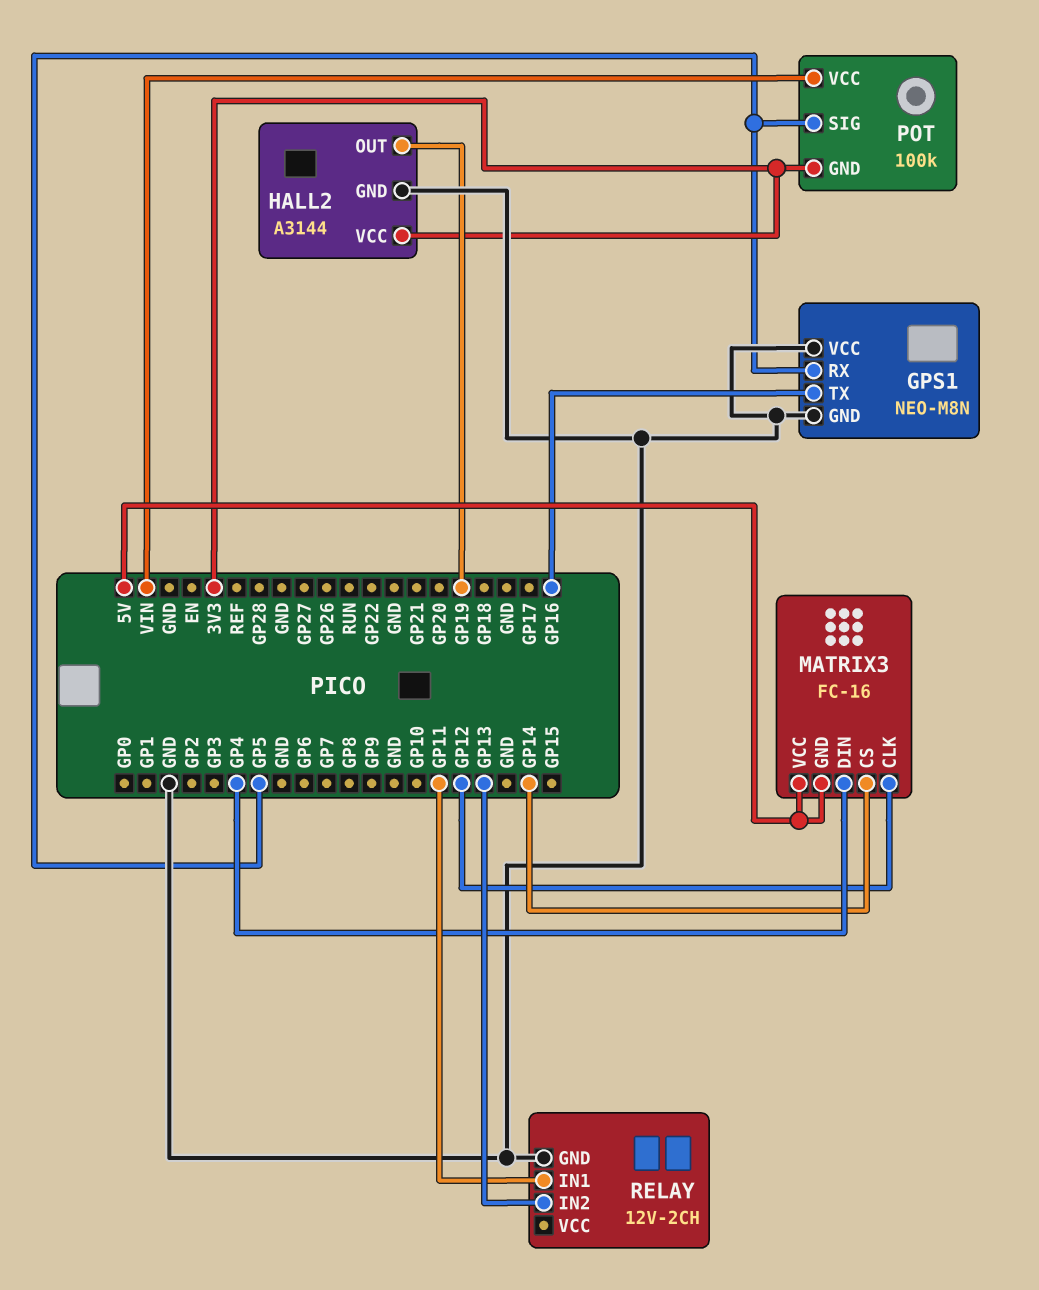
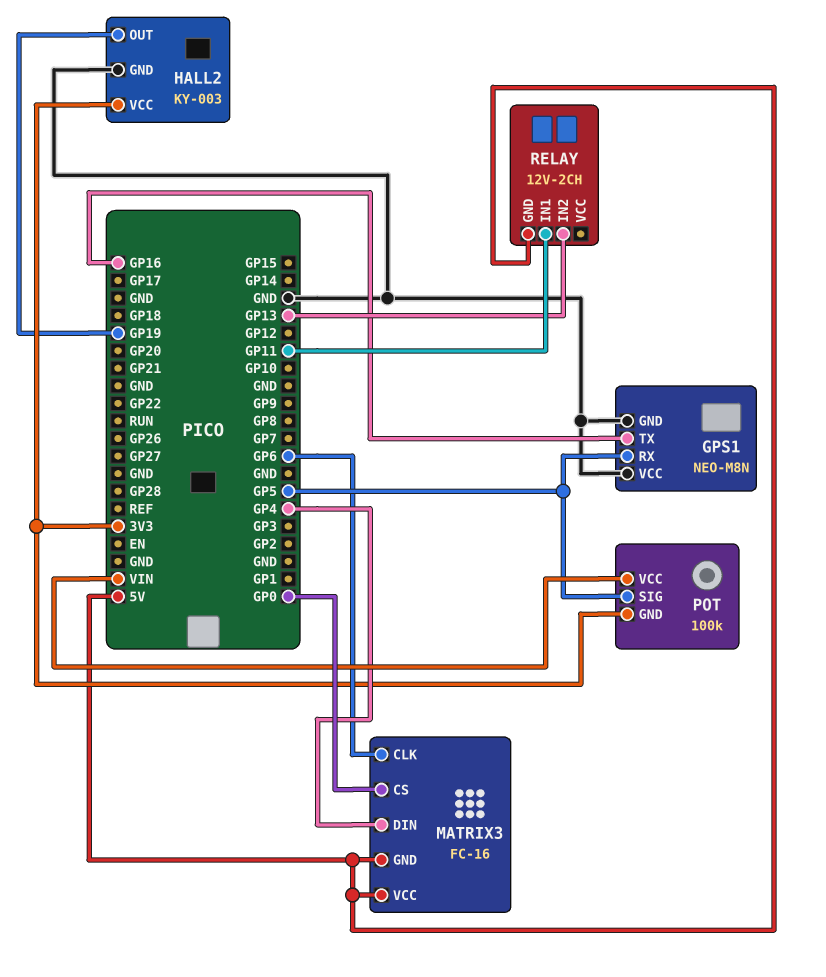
HALL2: A3144 -> KY-003
MATRIX3 pin CLK: GP12 -> GP6
MATRIX3 pin CS: GP14 -> GP0
RELAY pin GND: GND -> 5V

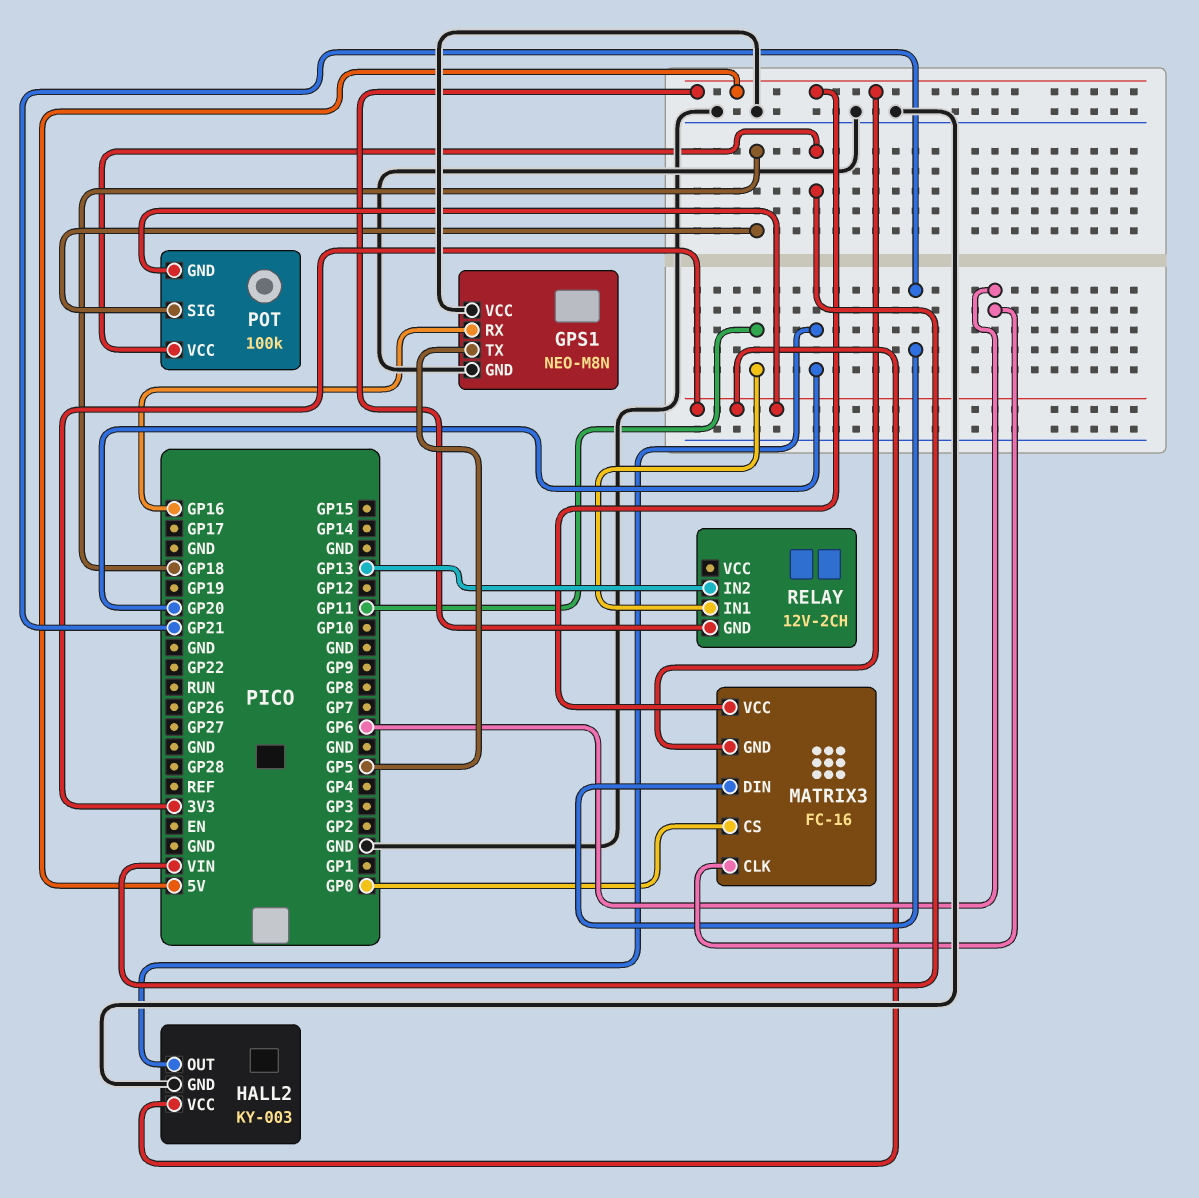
GPS1 pin RX: GP5 -> GP16
GPS1 pin TX: GP16 -> GP5
HALL2 pin OUT: GP19 -> GP20
MATRIX3 pin DIN: GP4 -> GP21
POT pin SIG: GP5 -> GP18

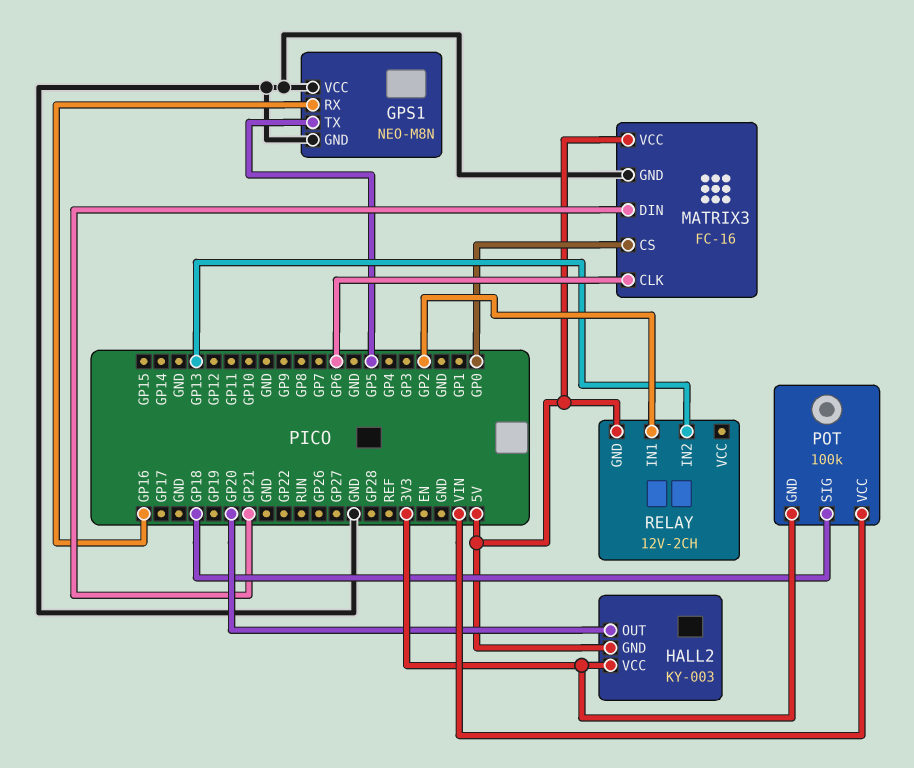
HALL2 pin GND: GND -> 5V
MATRIX3 pin GND: 5V -> GND
RELAY pin IN1: GP11 -> GP2

